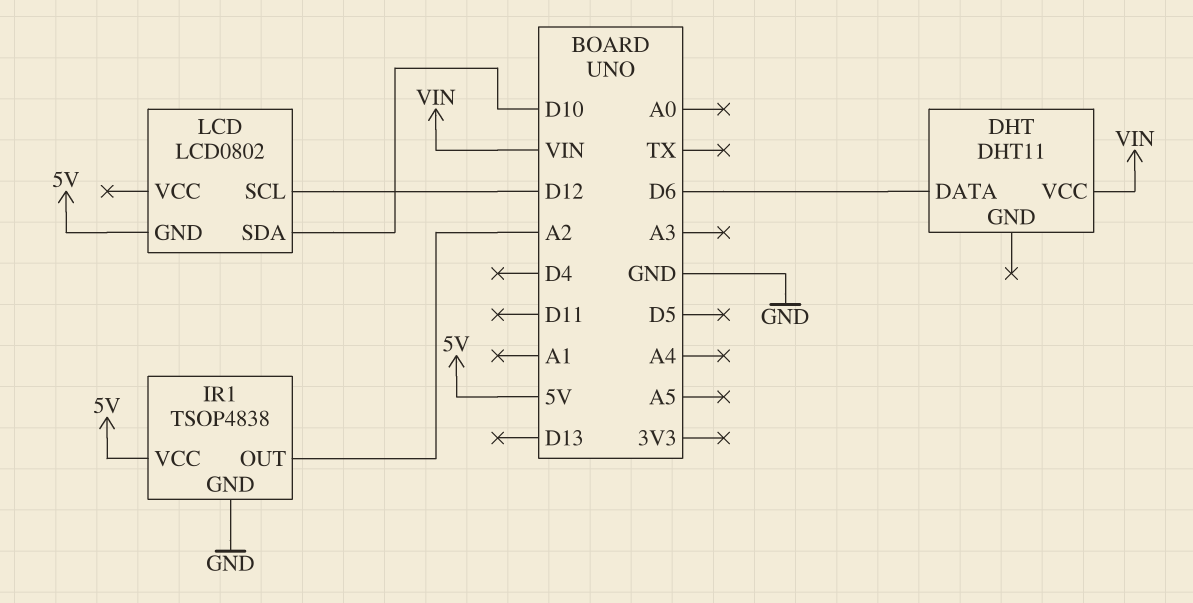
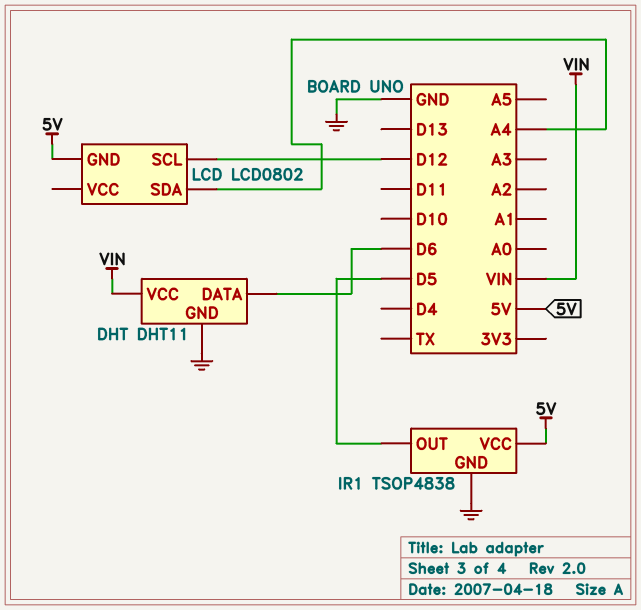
DHT pin GND: none -> GND
IR1 pin OUT: A2 -> D5
LCD pin SDA: D10 -> A4

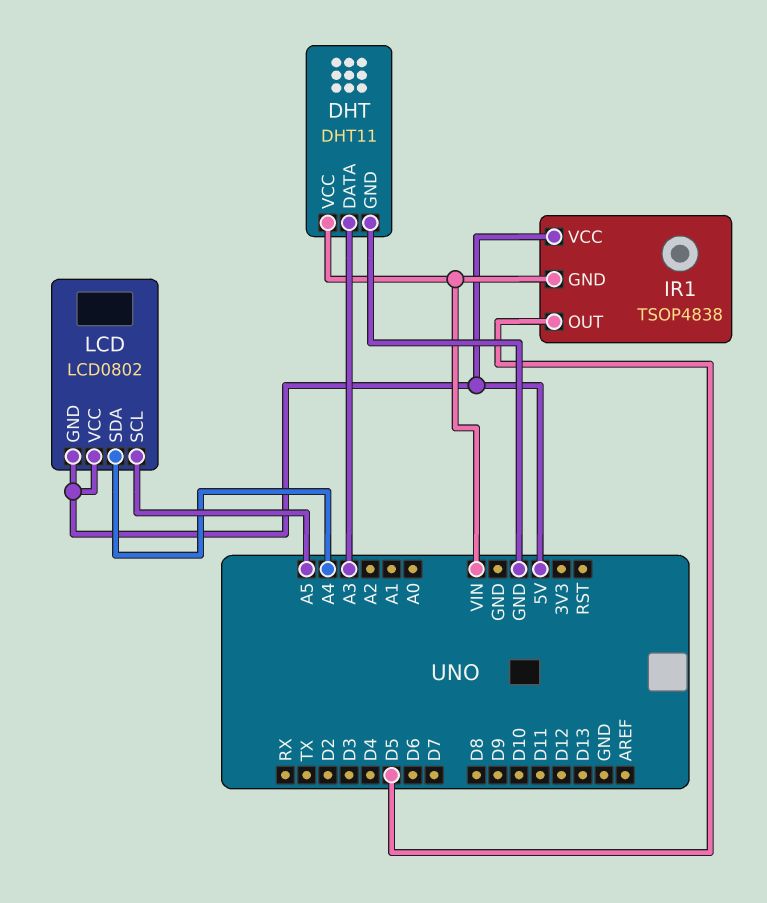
DHT pin DATA: D6 -> A3
IR1 pin GND: GND -> VIN
LCD pin SCL: D12 -> A5
LCD pin VCC: none -> 5V

